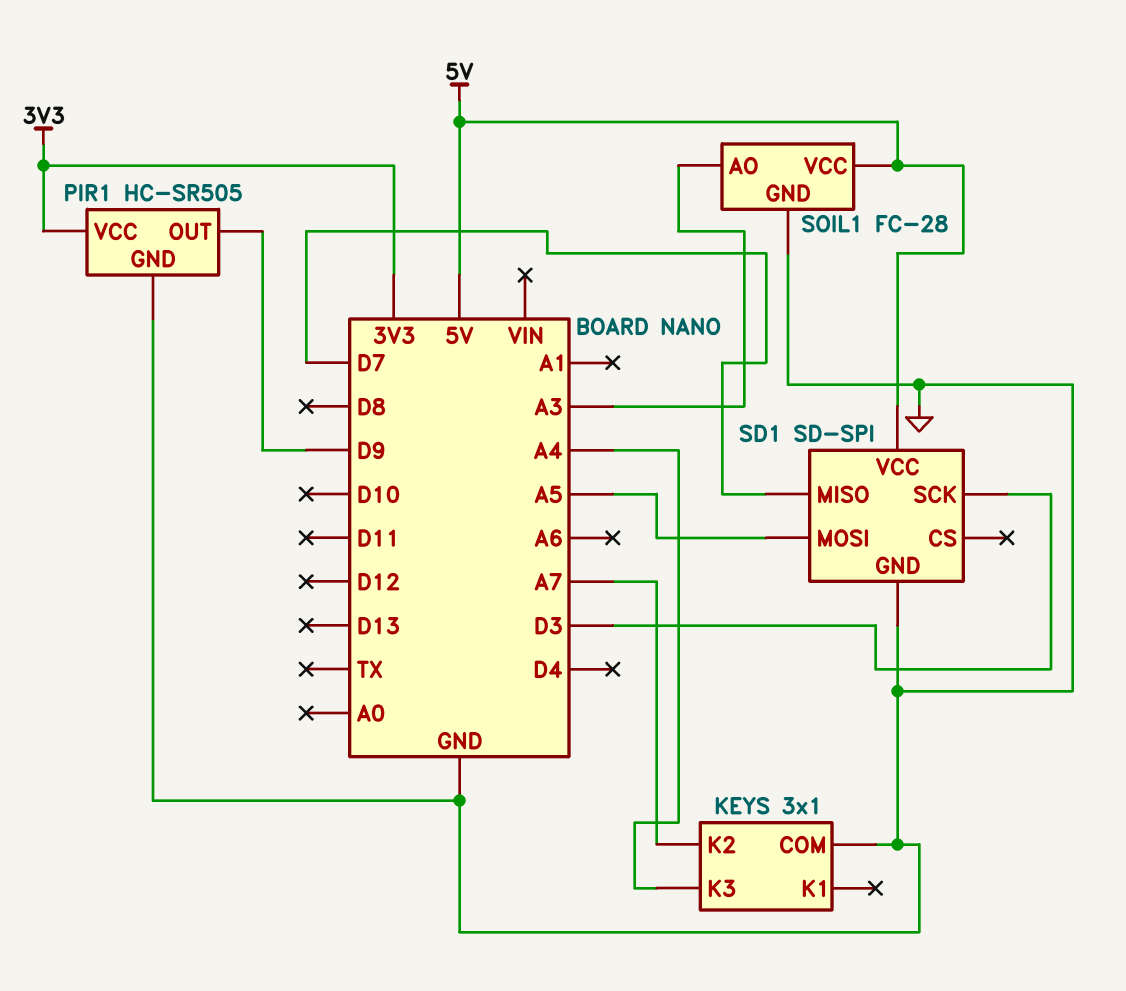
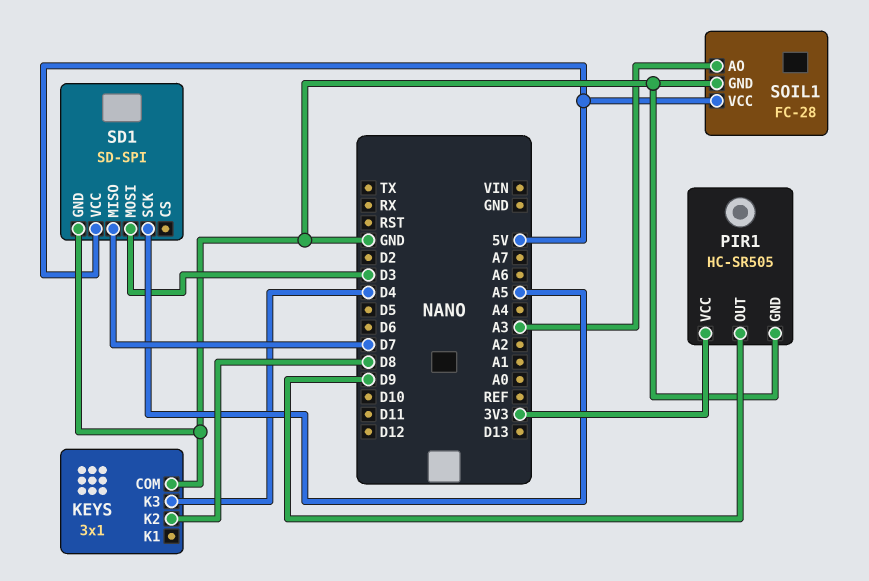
KEYS pin K2: A7 -> D8
KEYS pin K3: A4 -> D4
SD1 pin MOSI: A5 -> D3
SD1 pin SCK: D3 -> A5

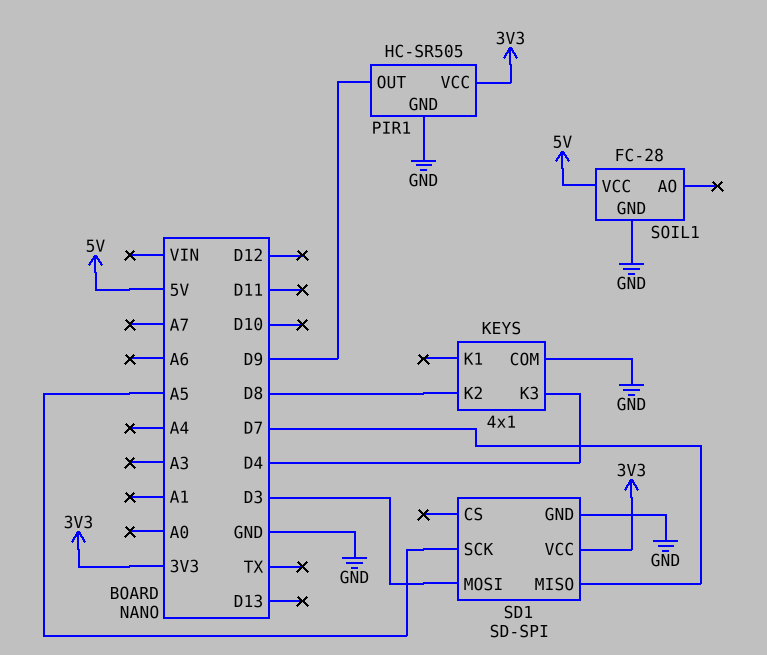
KEYS: 3x1 -> 4x1
SD1 pin VCC: 5V -> 3V3
SOIL1 pin AO: A3 -> none

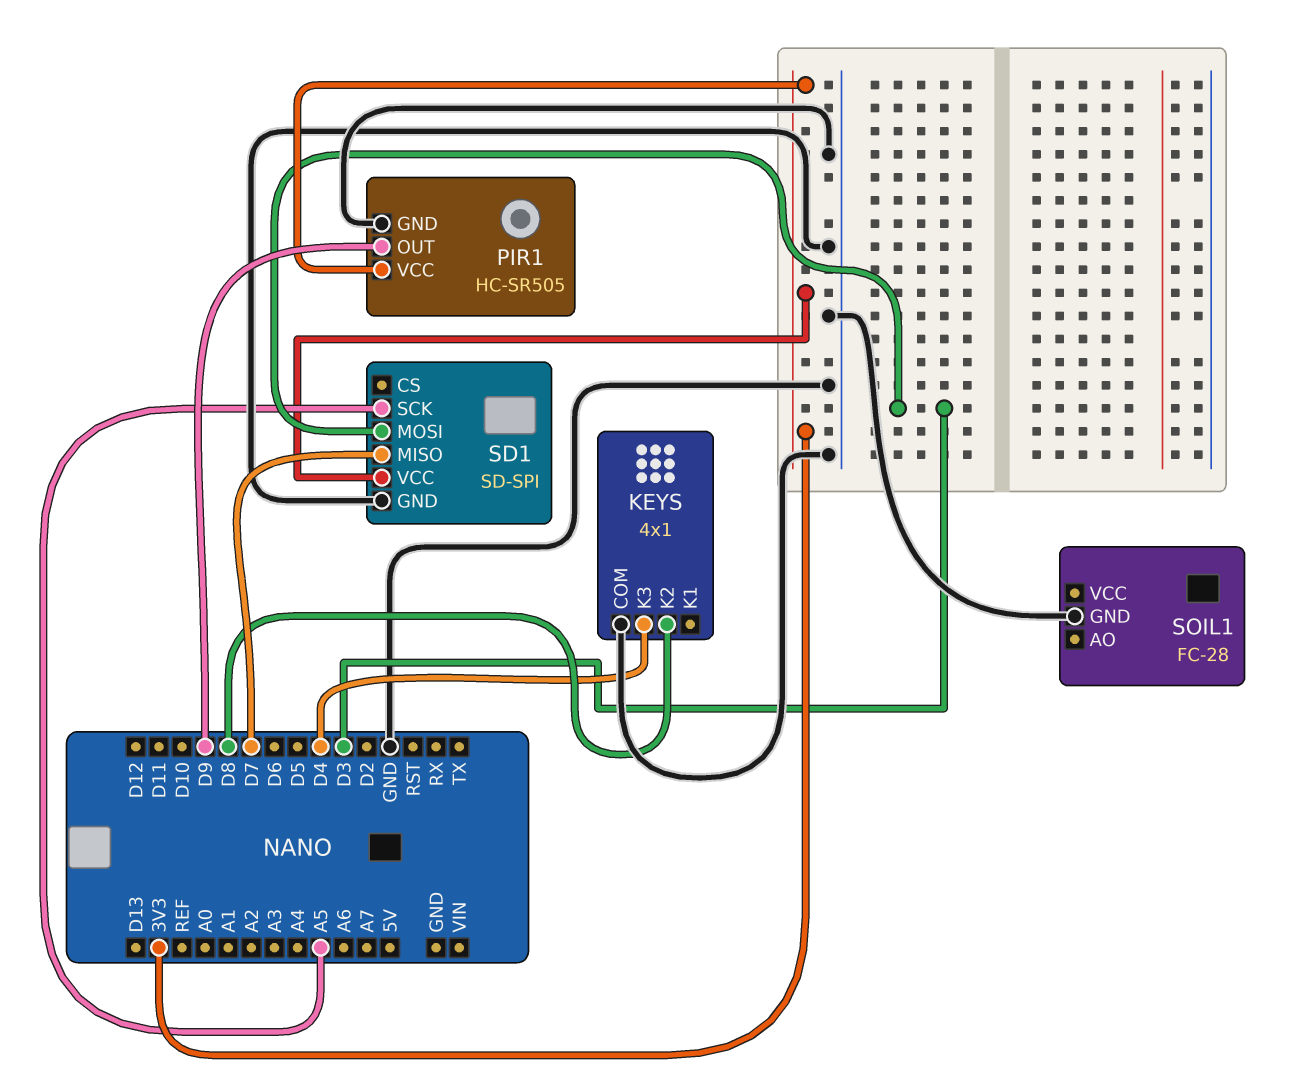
SOIL1 pin VCC: 5V -> none

